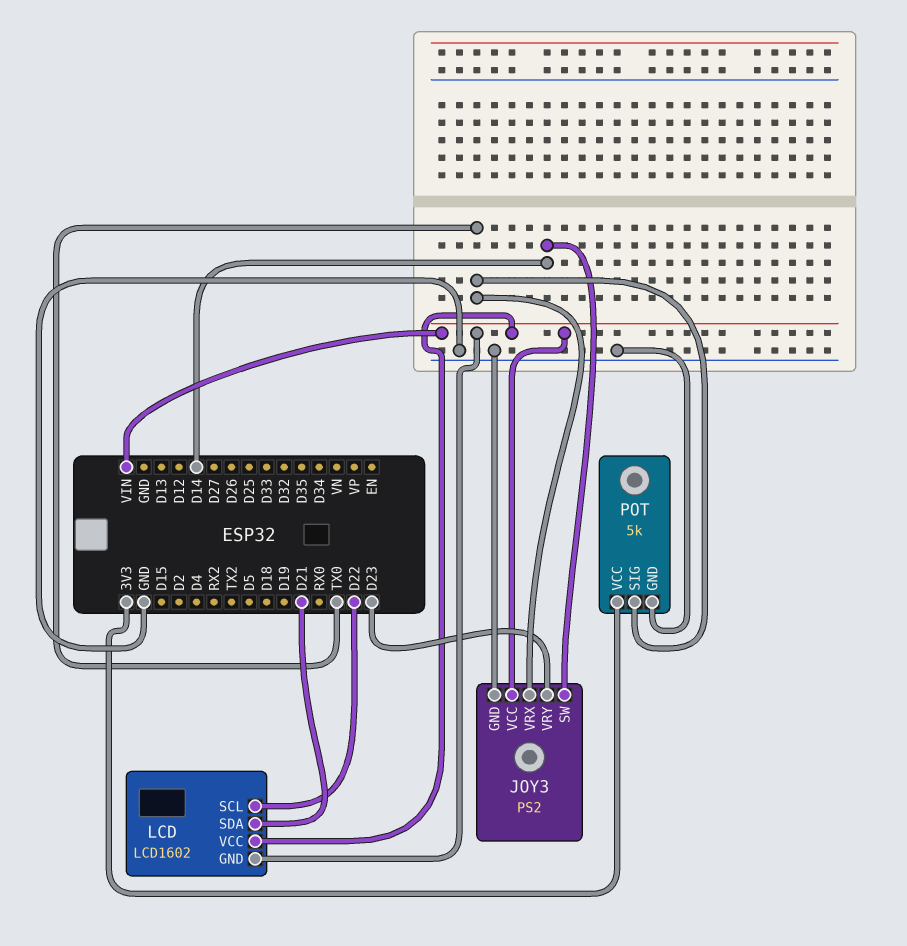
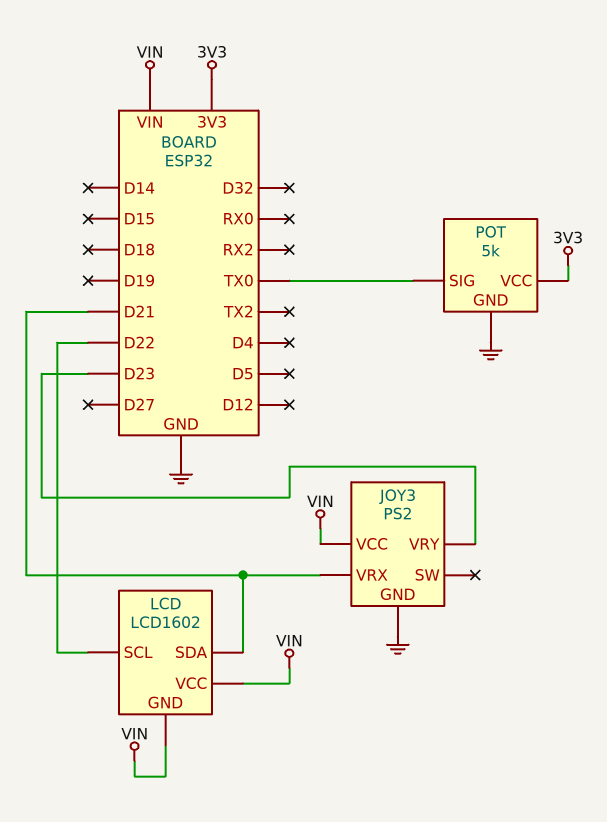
JOY3 pin SW: D14 -> none
JOY3 pin VRX: TX0 -> D21

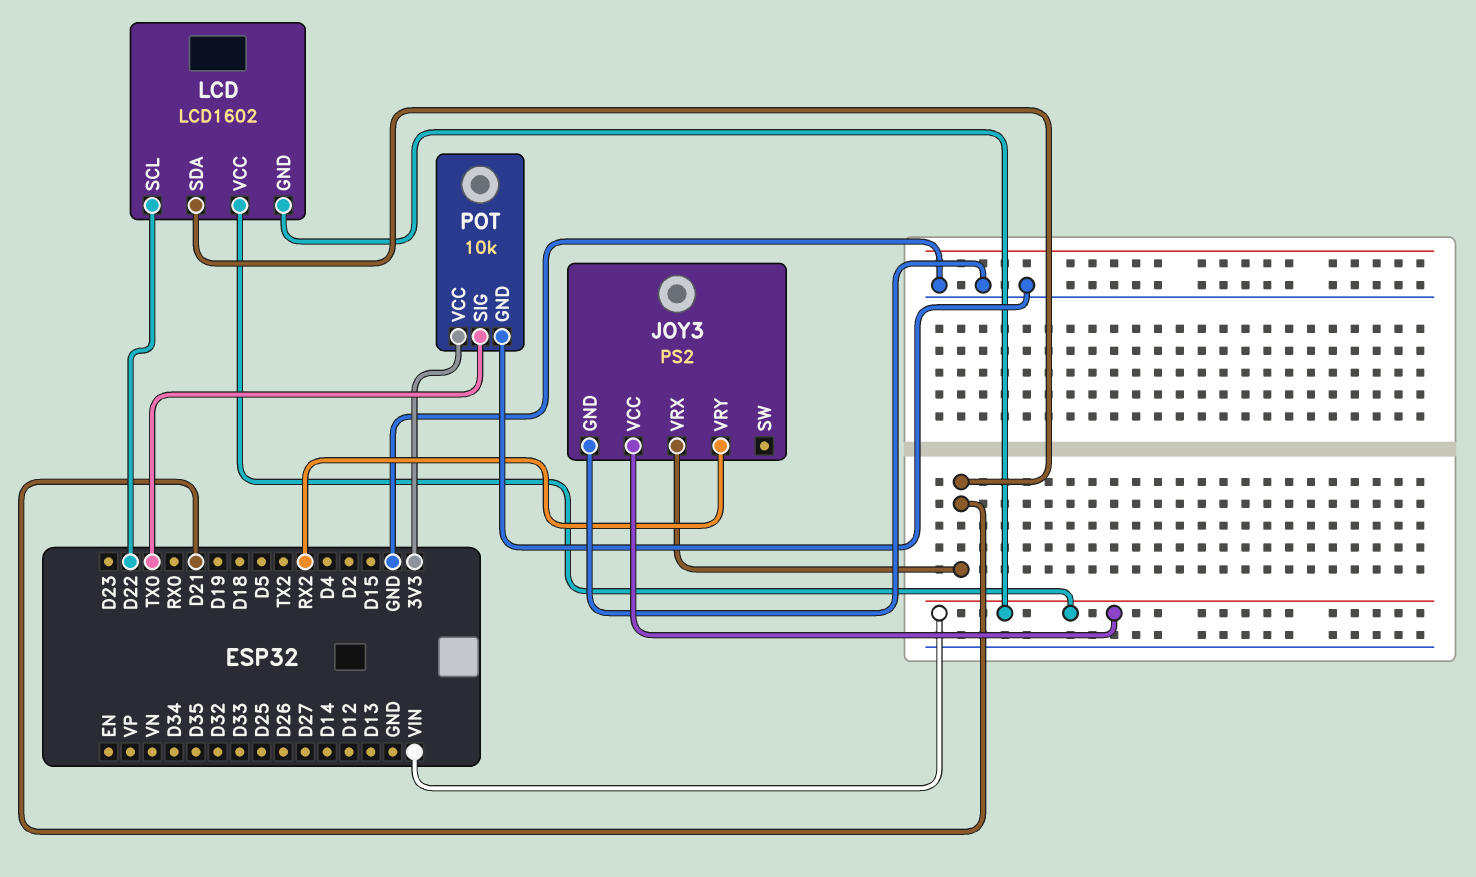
JOY3 pin VRY: D23 -> RX2
POT: 5k -> 10k

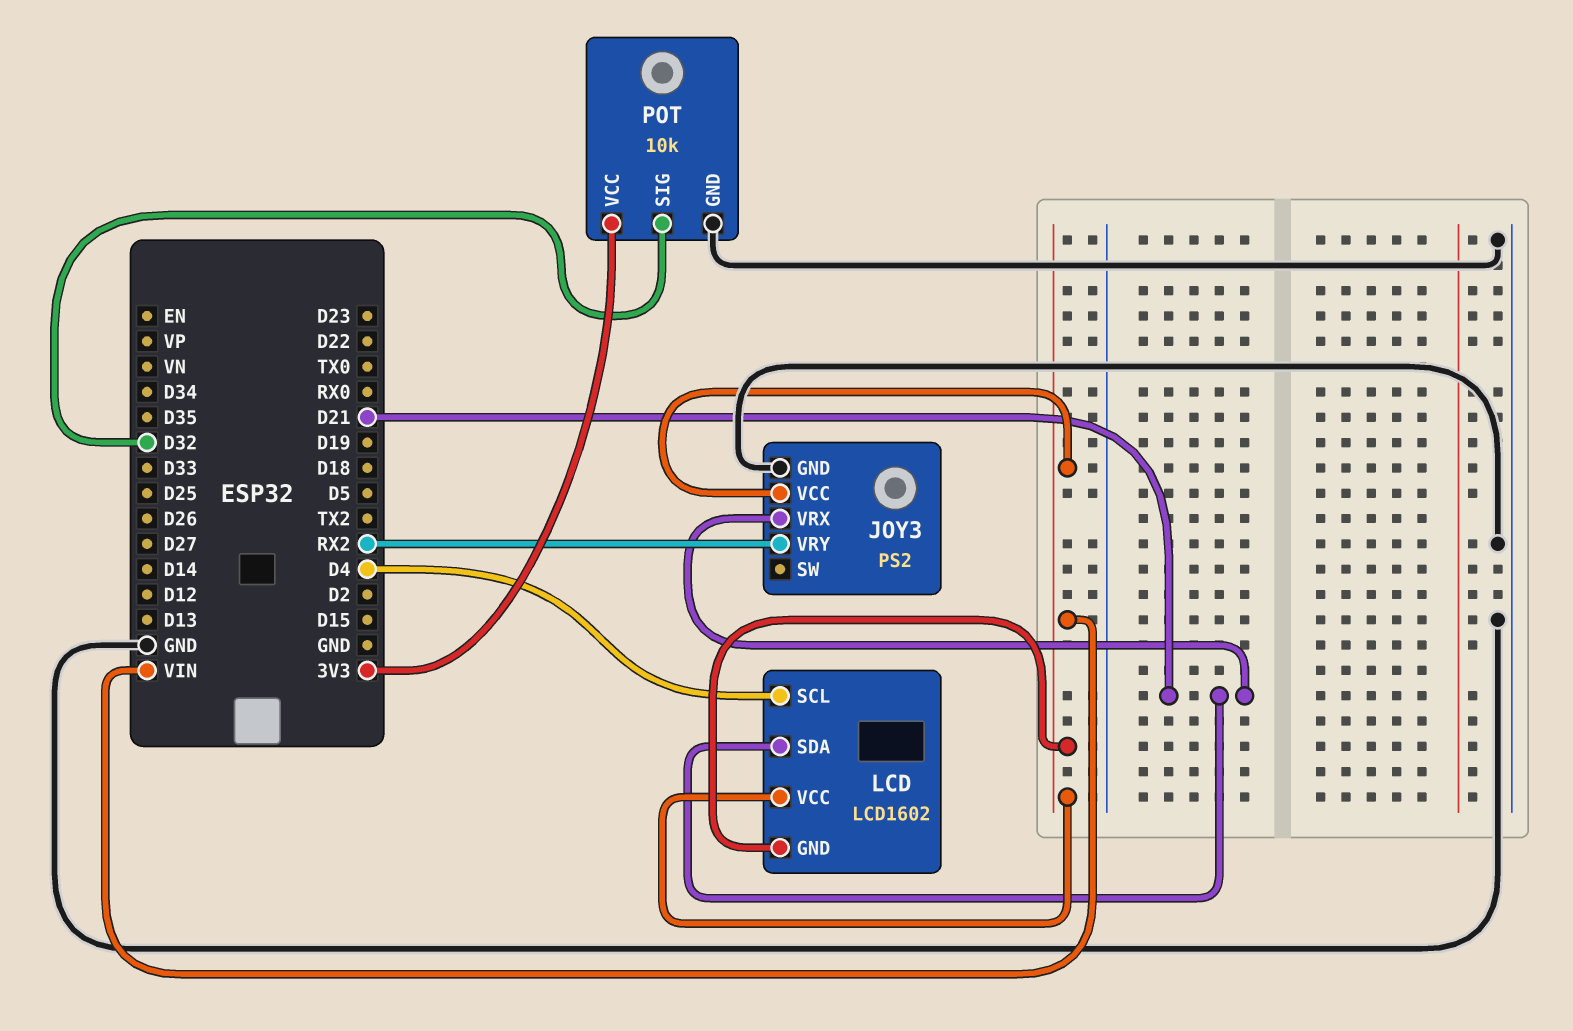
LCD pin SCL: D22 -> D4
POT pin SIG: TX0 -> D32

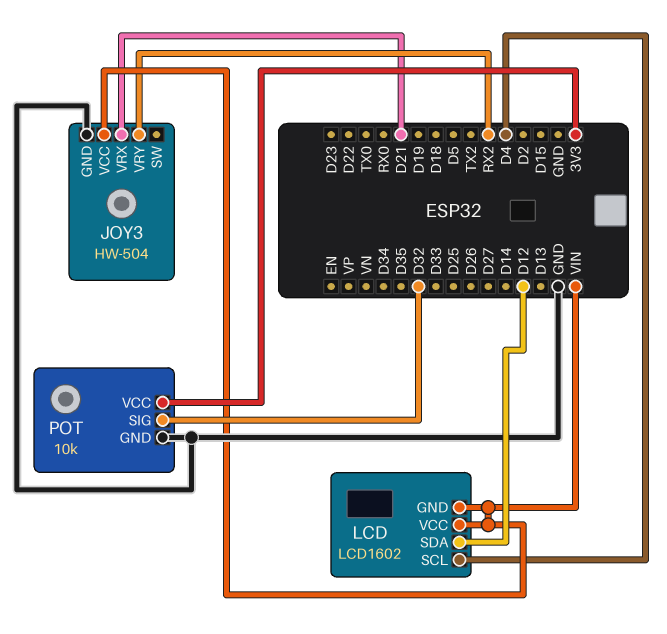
JOY3: PS2 -> HW-504
LCD pin SDA: D21 -> D12

